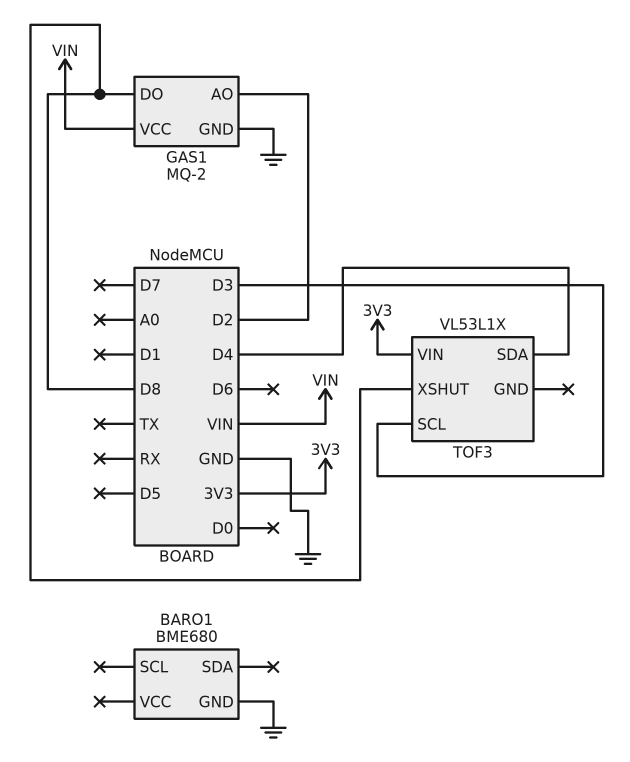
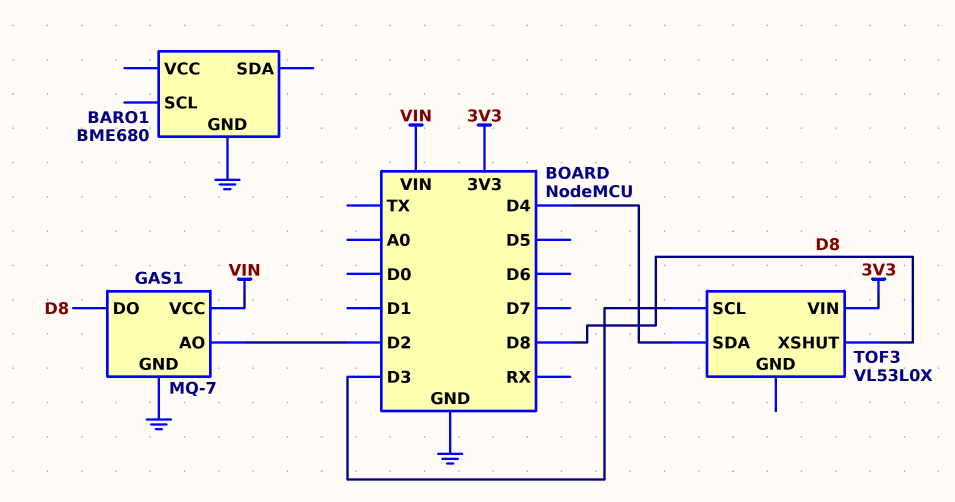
GAS1: MQ-2 -> MQ-7
TOF3: VL53L1X -> VL53L0X

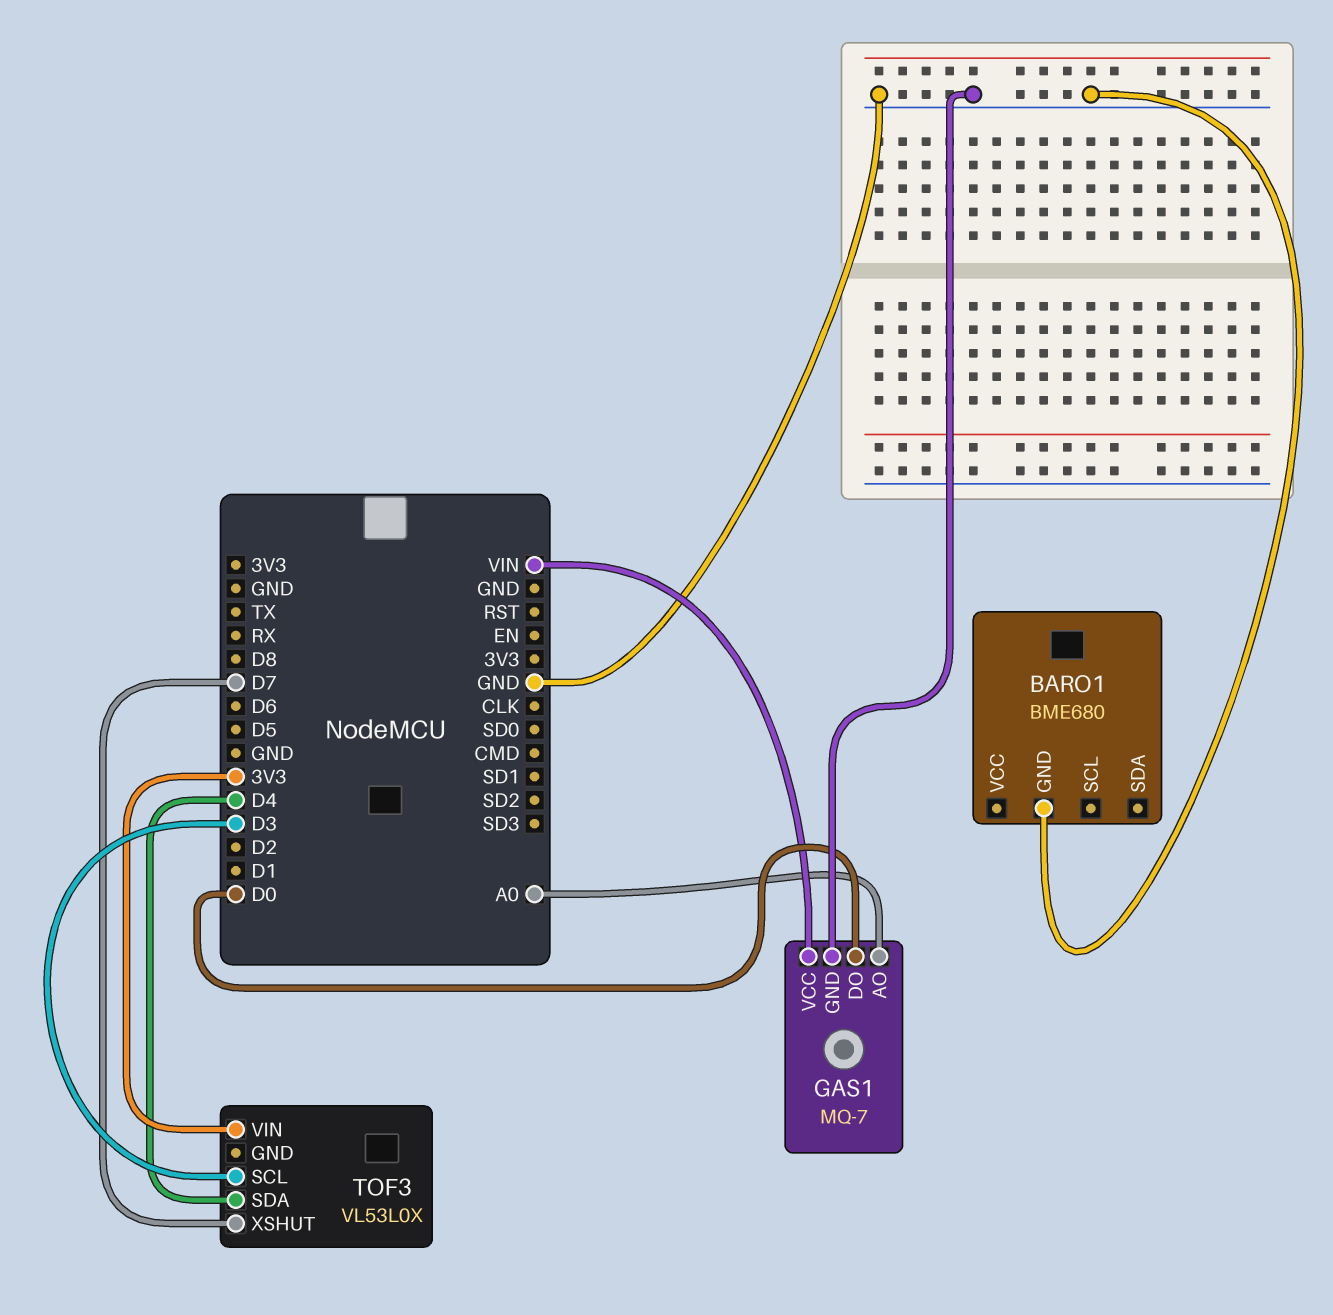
GAS1 pin AO: D2 -> A0
GAS1 pin DO: D8 -> D0
TOF3 pin XSHUT: D8 -> D7

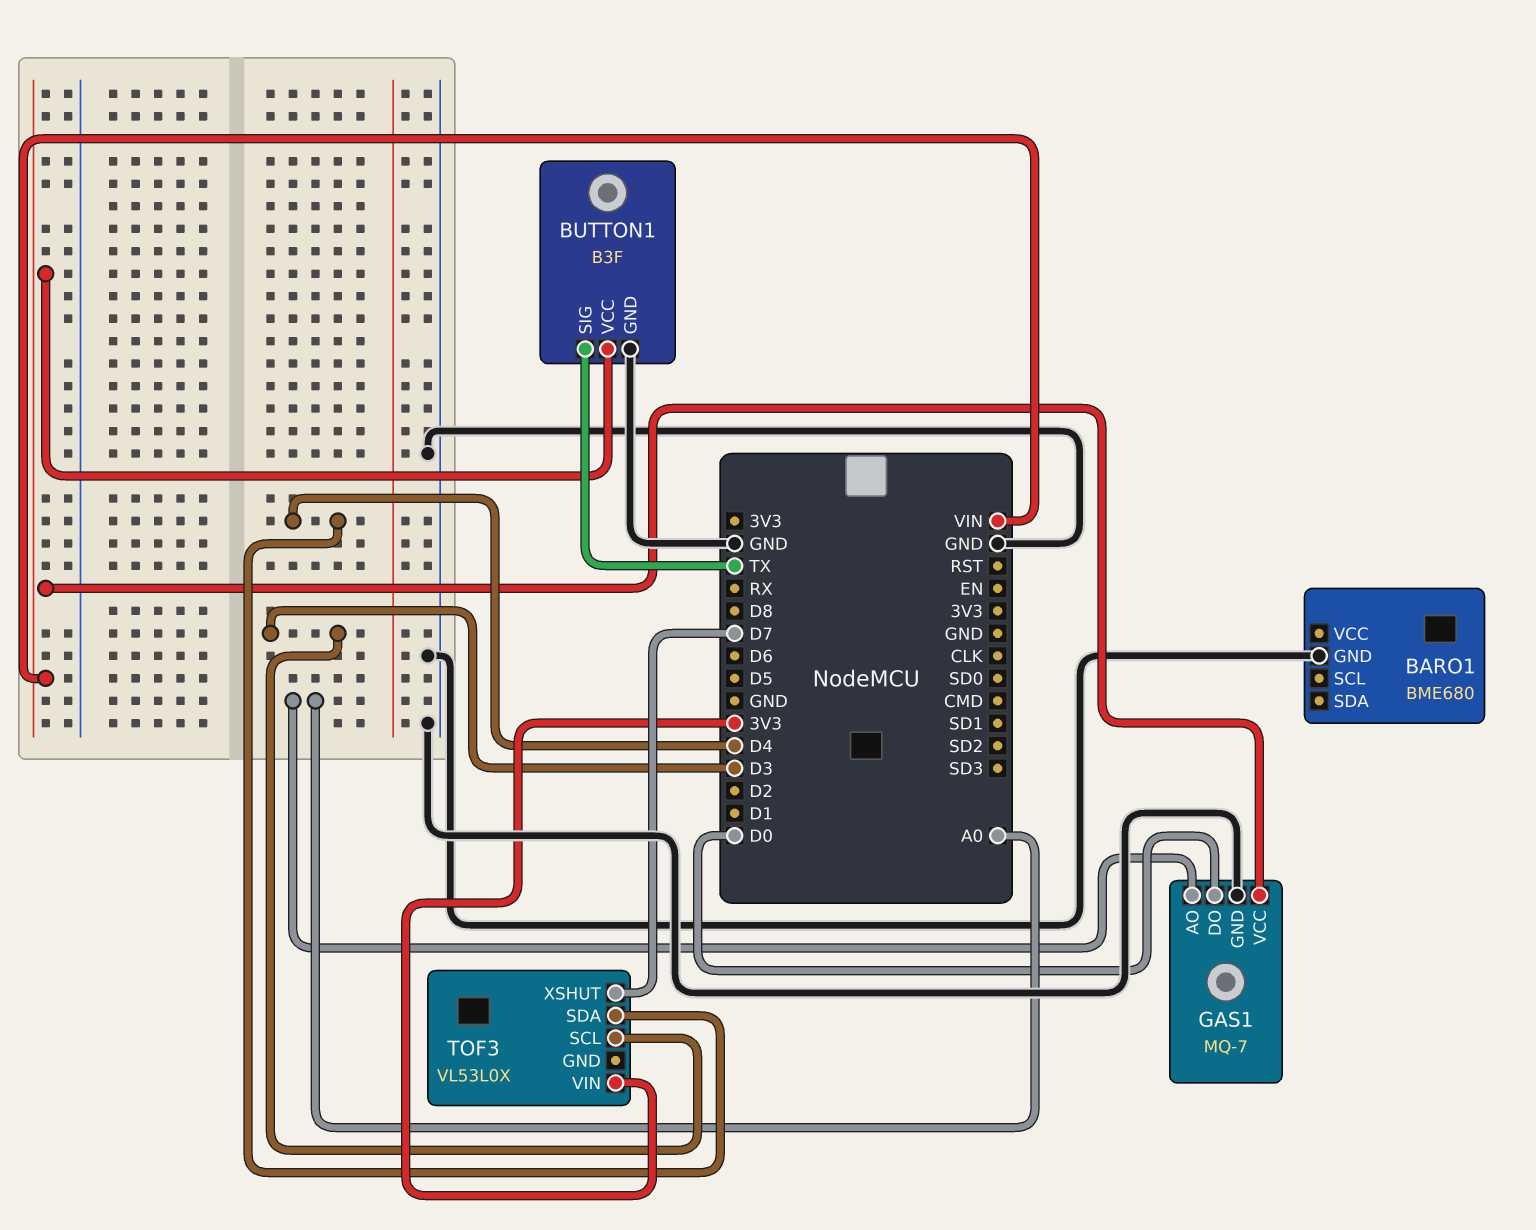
BUTTON1: none -> B3F
BUTTON1 pin GND: none -> GND
BUTTON1 pin SIG: none -> TX
BUTTON1 pin VCC: none -> VIN

